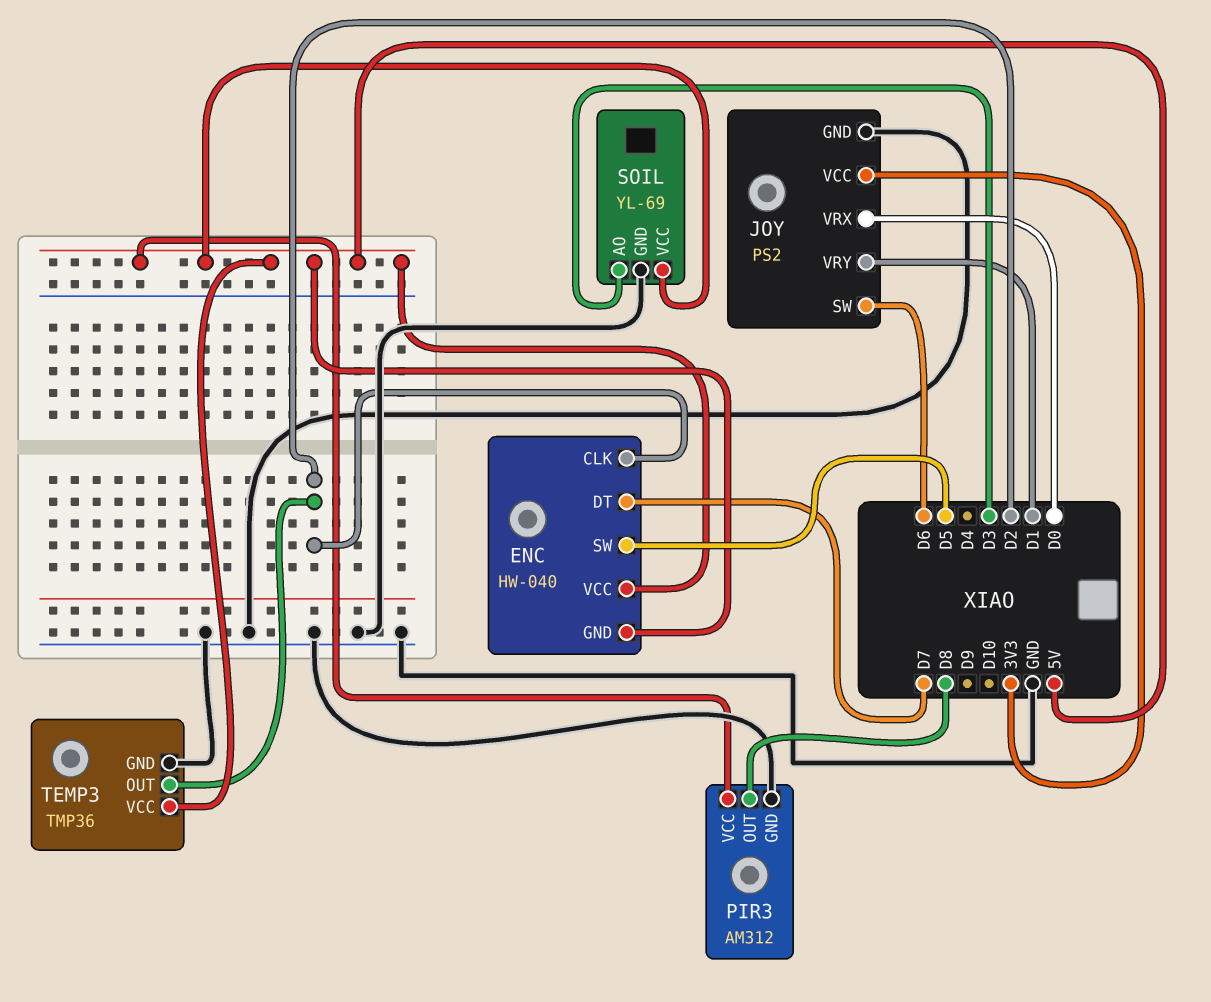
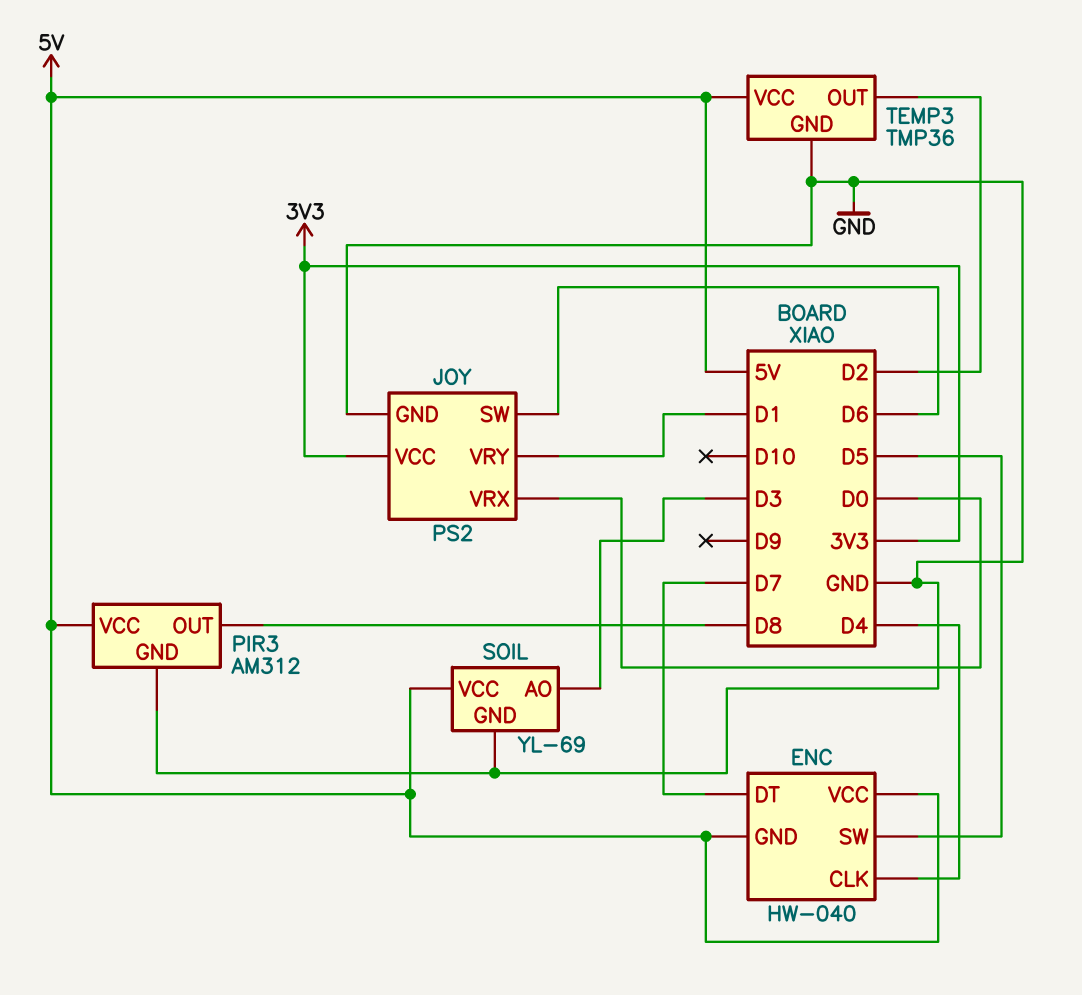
ENC pin CLK: D2 -> D4

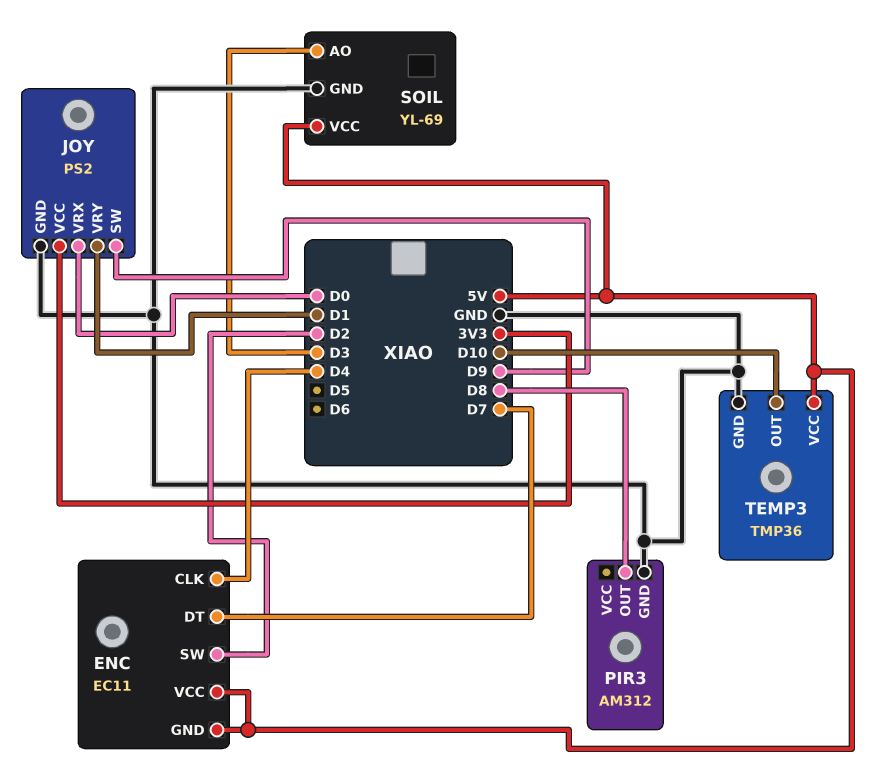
ENC: HW-040 -> EC11
ENC pin SW: D5 -> D2
JOY pin SW: D6 -> D9
PIR3 pin VCC: 5V -> none
TEMP3 pin OUT: D2 -> D10

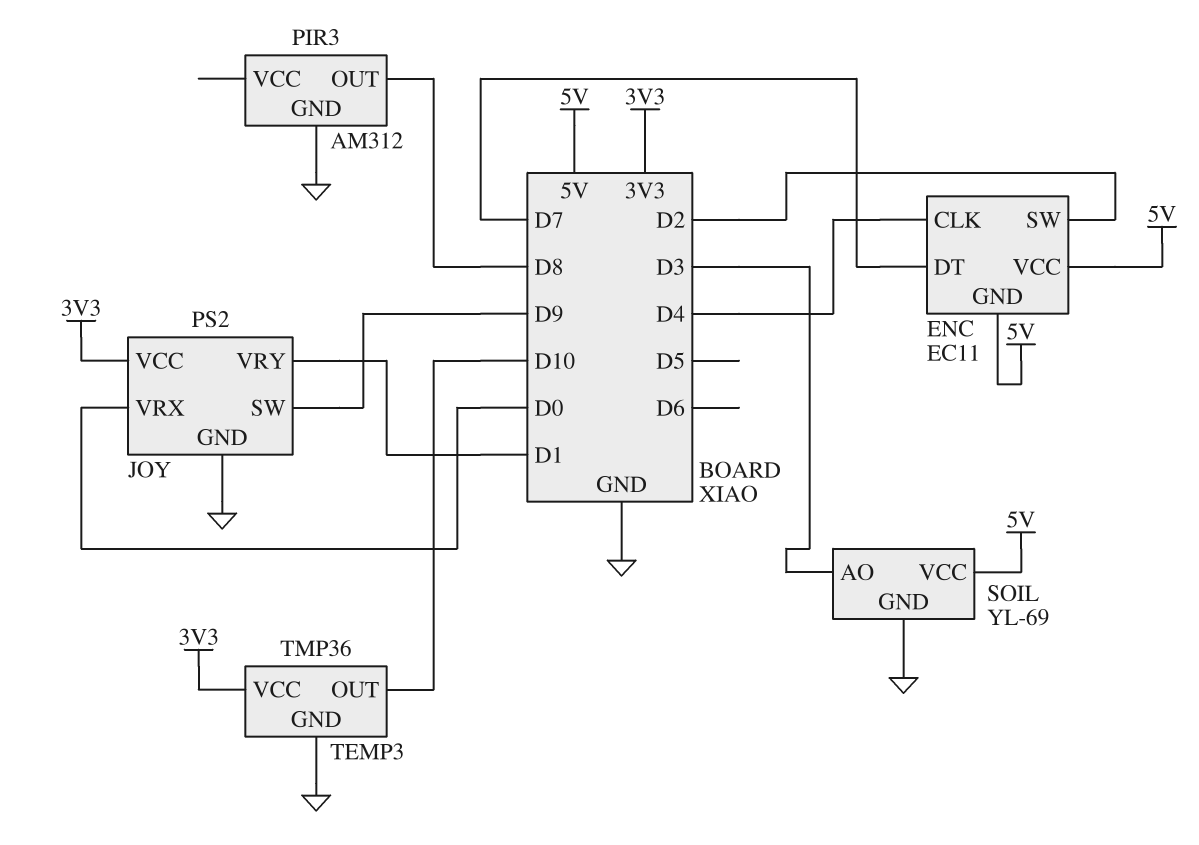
TEMP3 pin VCC: 5V -> 3V3

